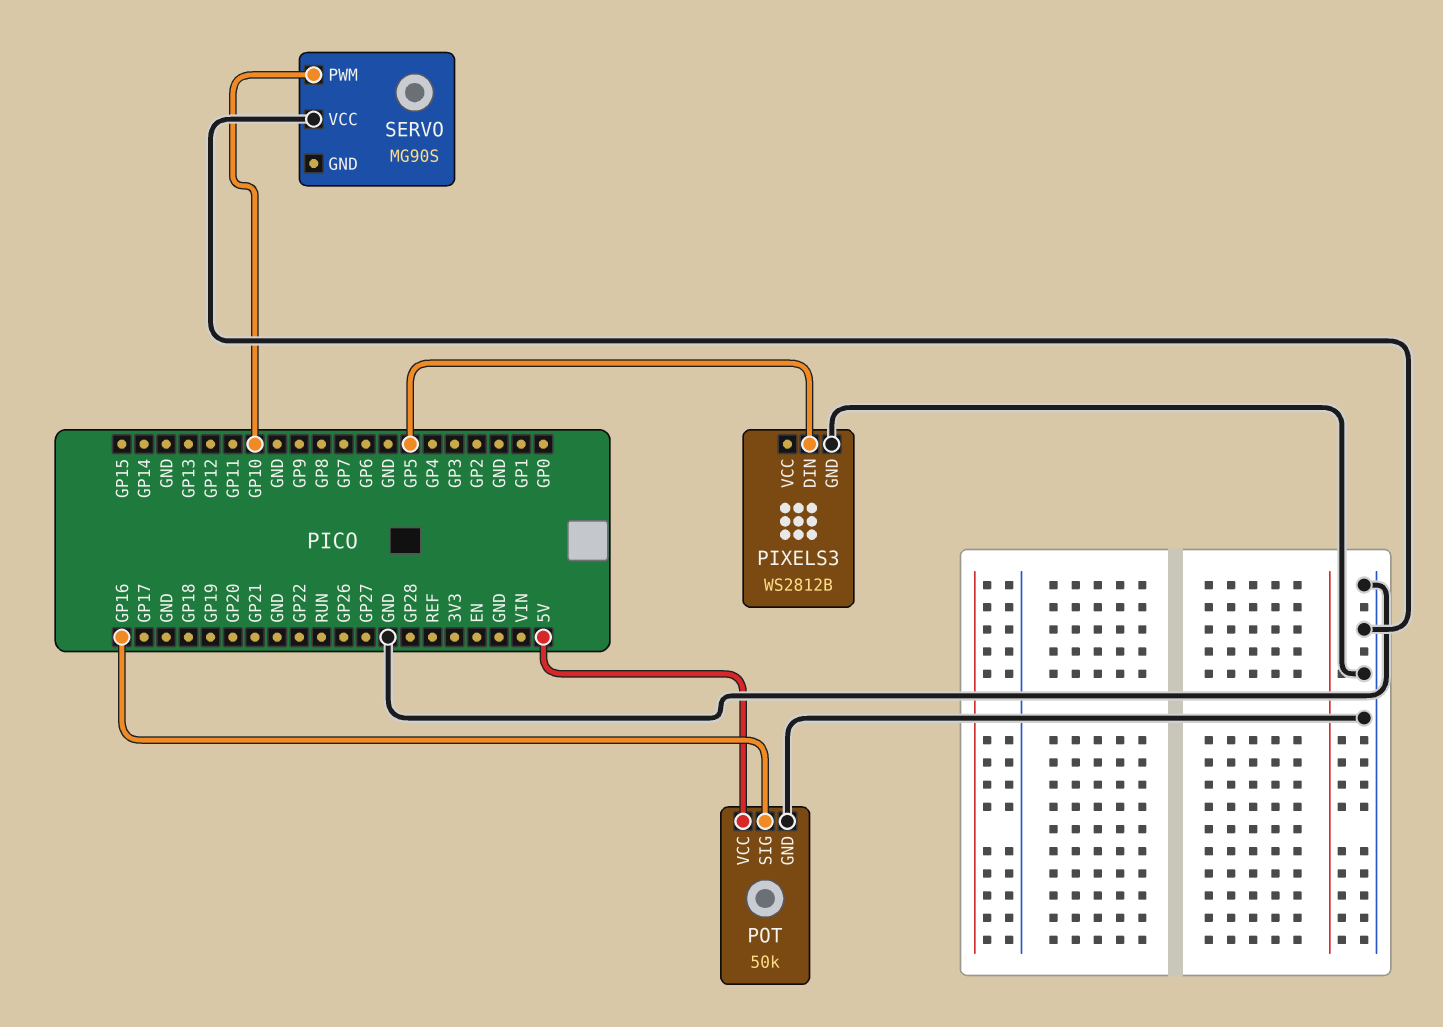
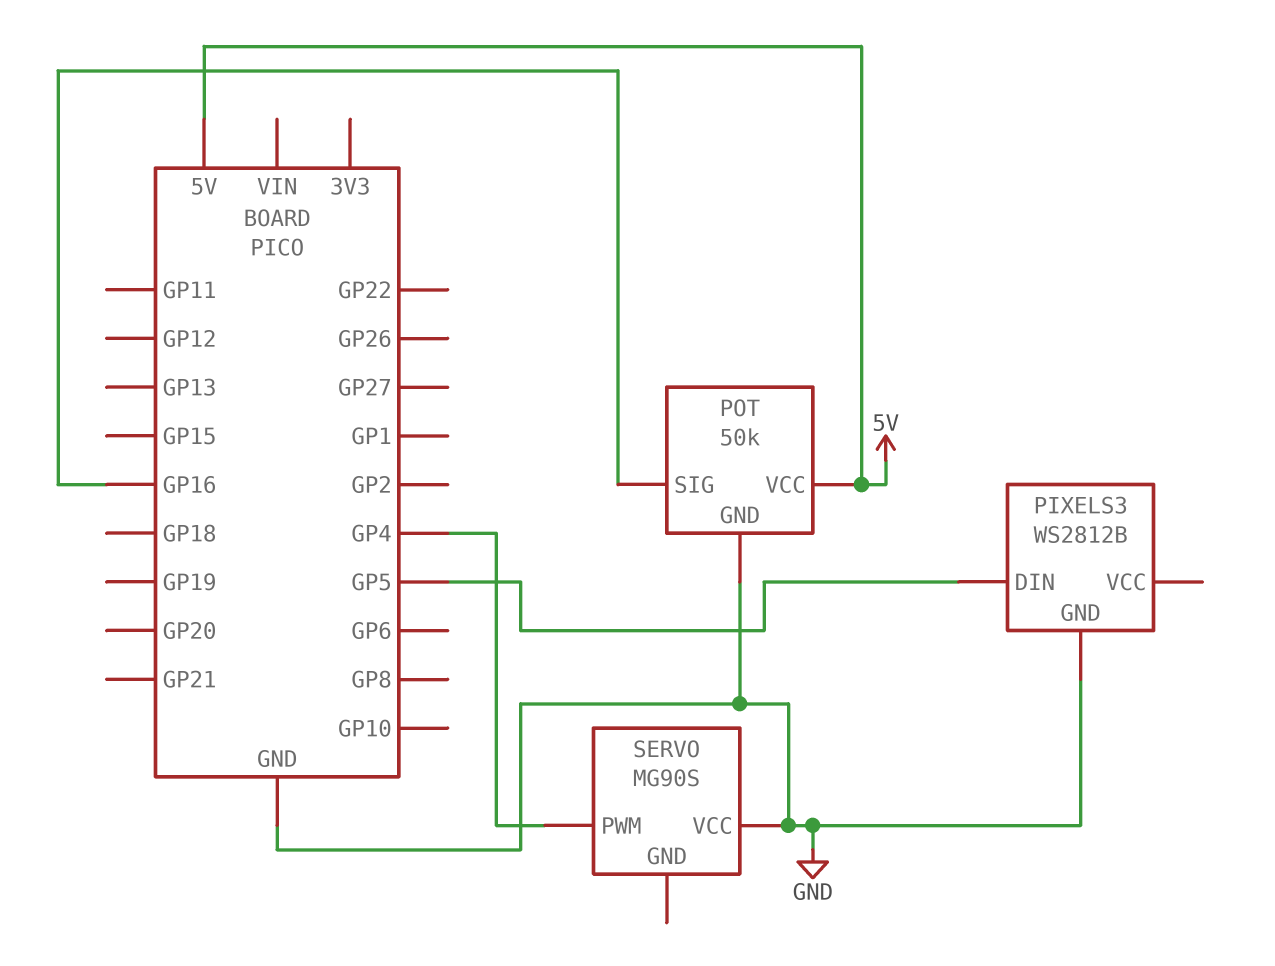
SERVO pin PWM: GP10 -> GP4

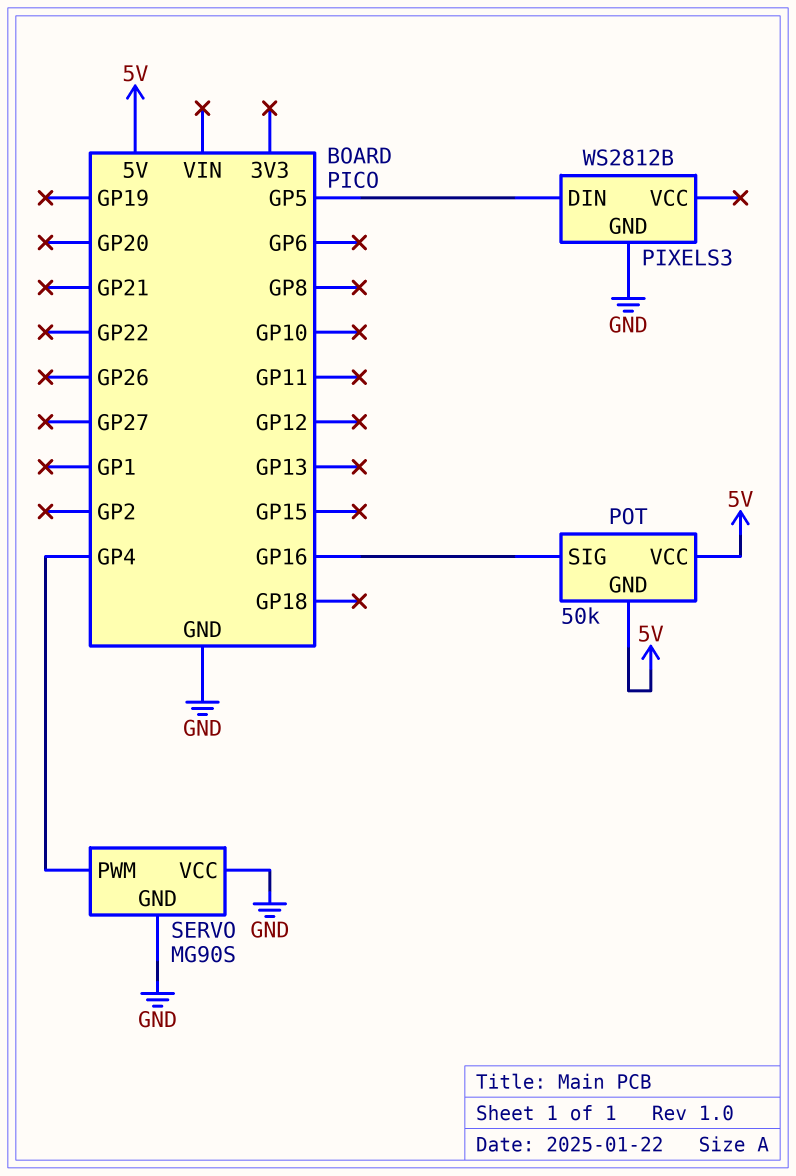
POT pin GND: GND -> 5V
SERVO pin GND: none -> GND

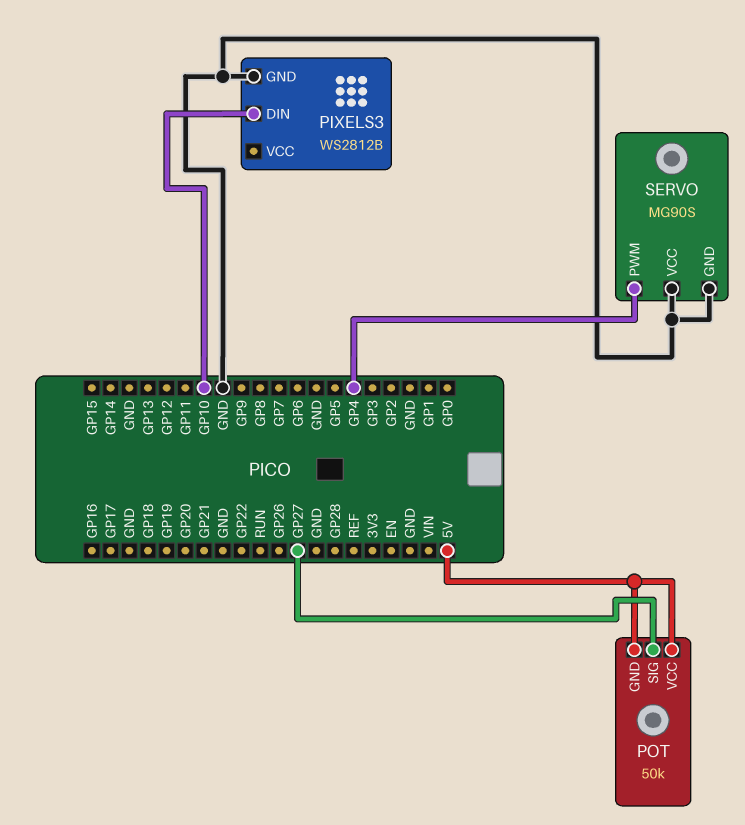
PIXELS3 pin DIN: GP5 -> GP10
POT pin SIG: GP16 -> GP27

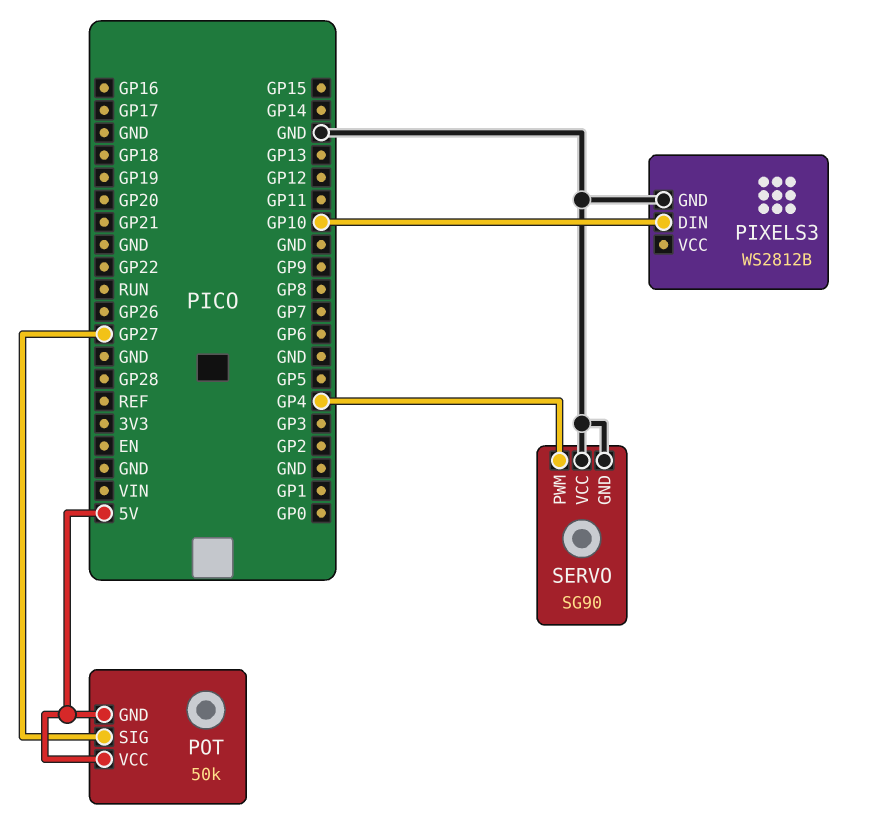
SERVO: MG90S -> SG90

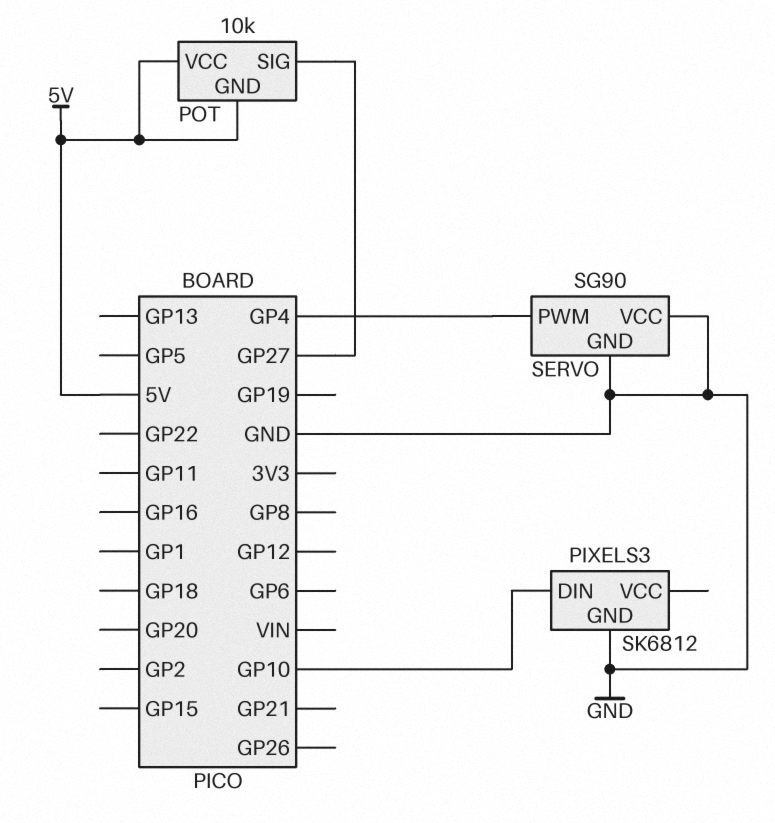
PIXELS3: WS2812B -> SK6812
POT: 50k -> 10k

